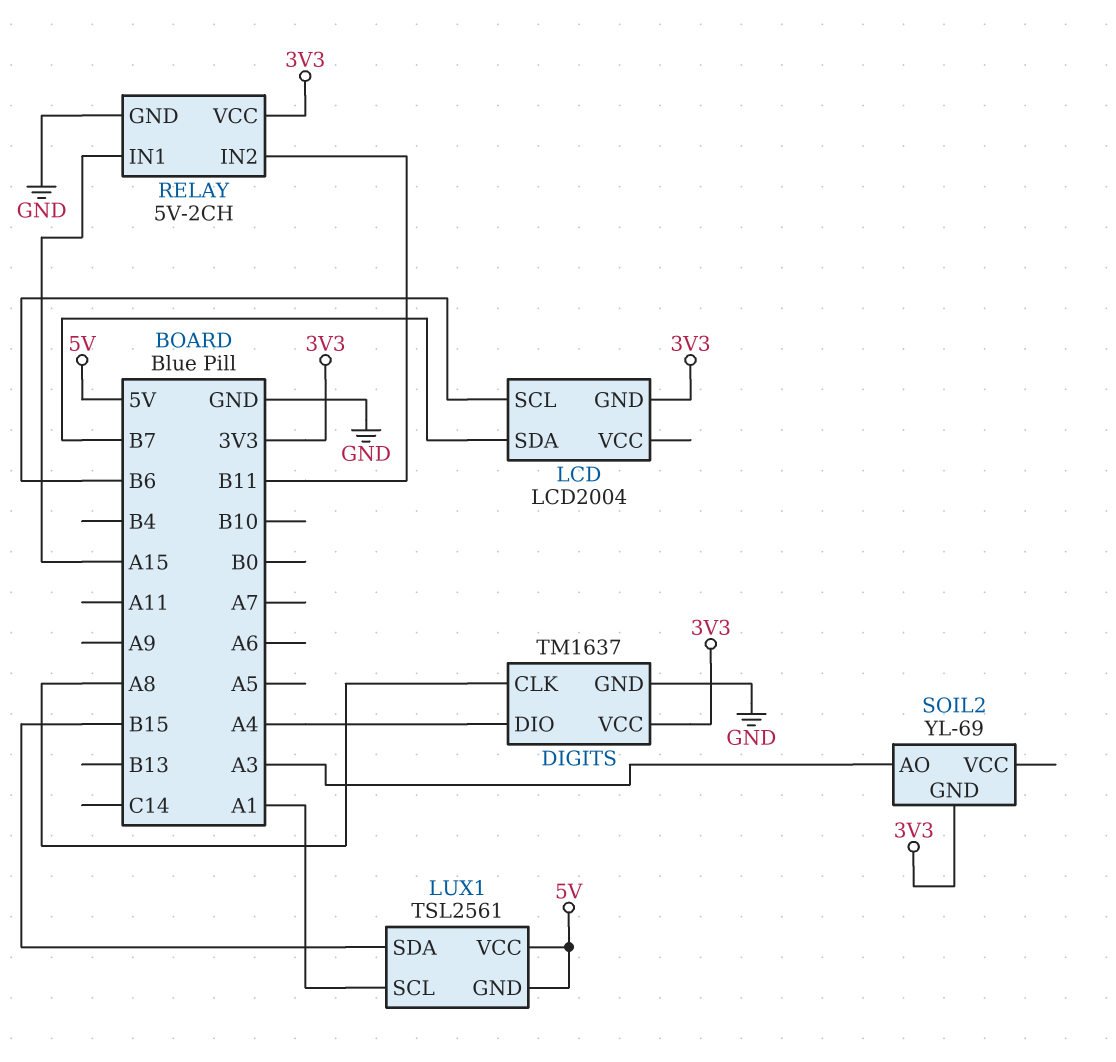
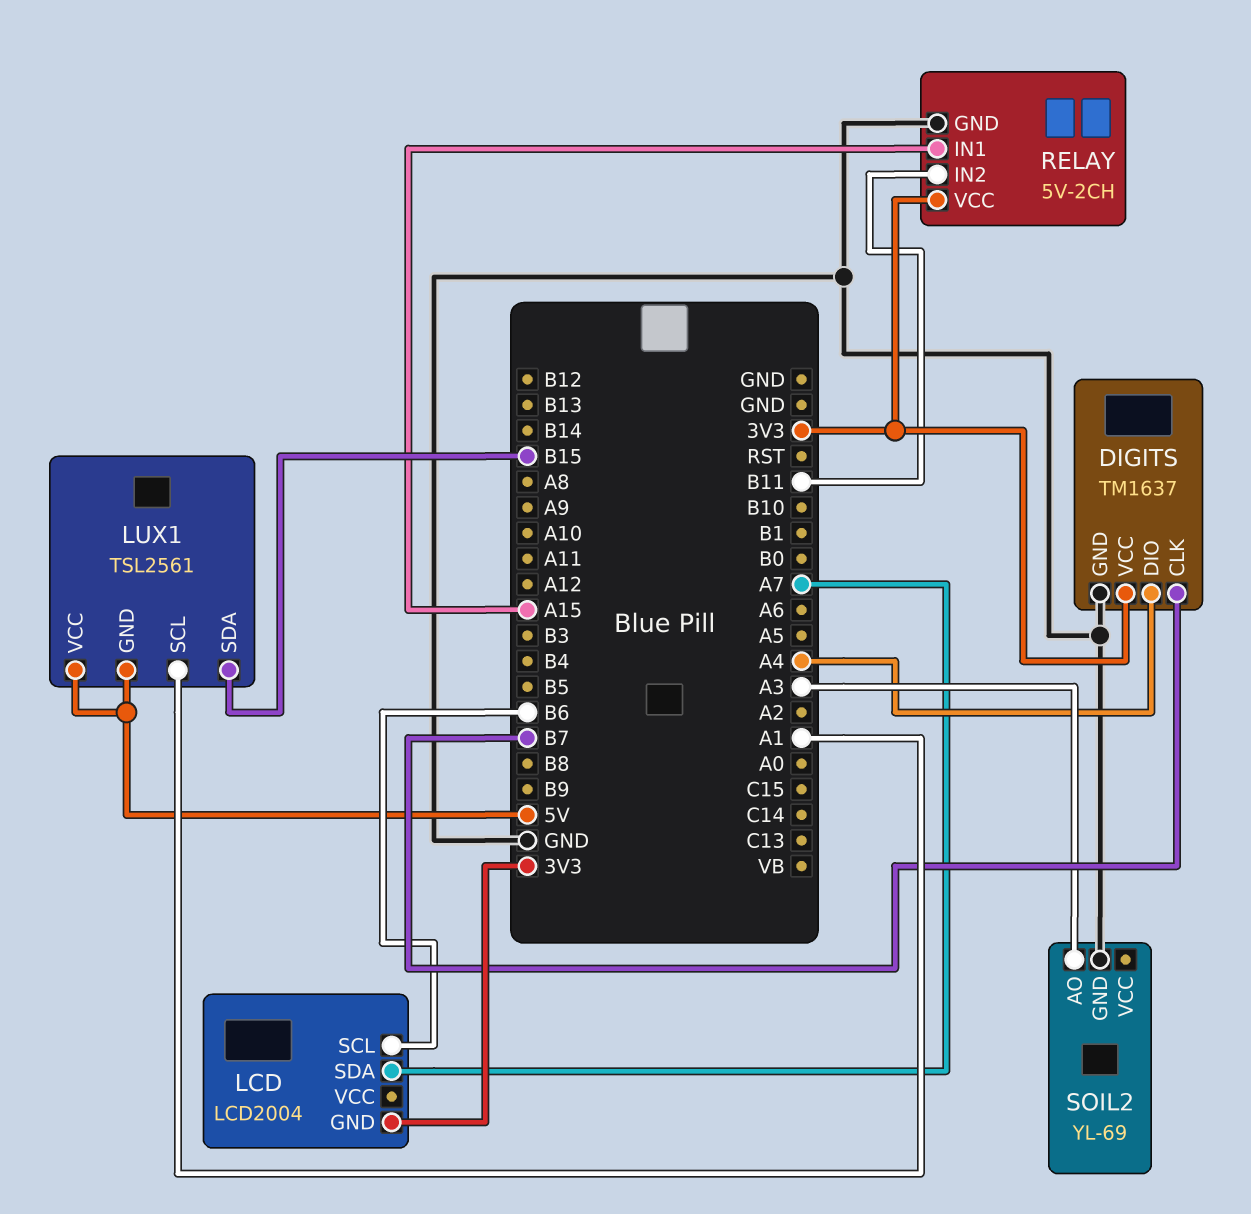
DIGITS pin CLK: A8 -> B7
LCD pin SDA: B7 -> A7
SOIL2 pin GND: 3V3 -> GND

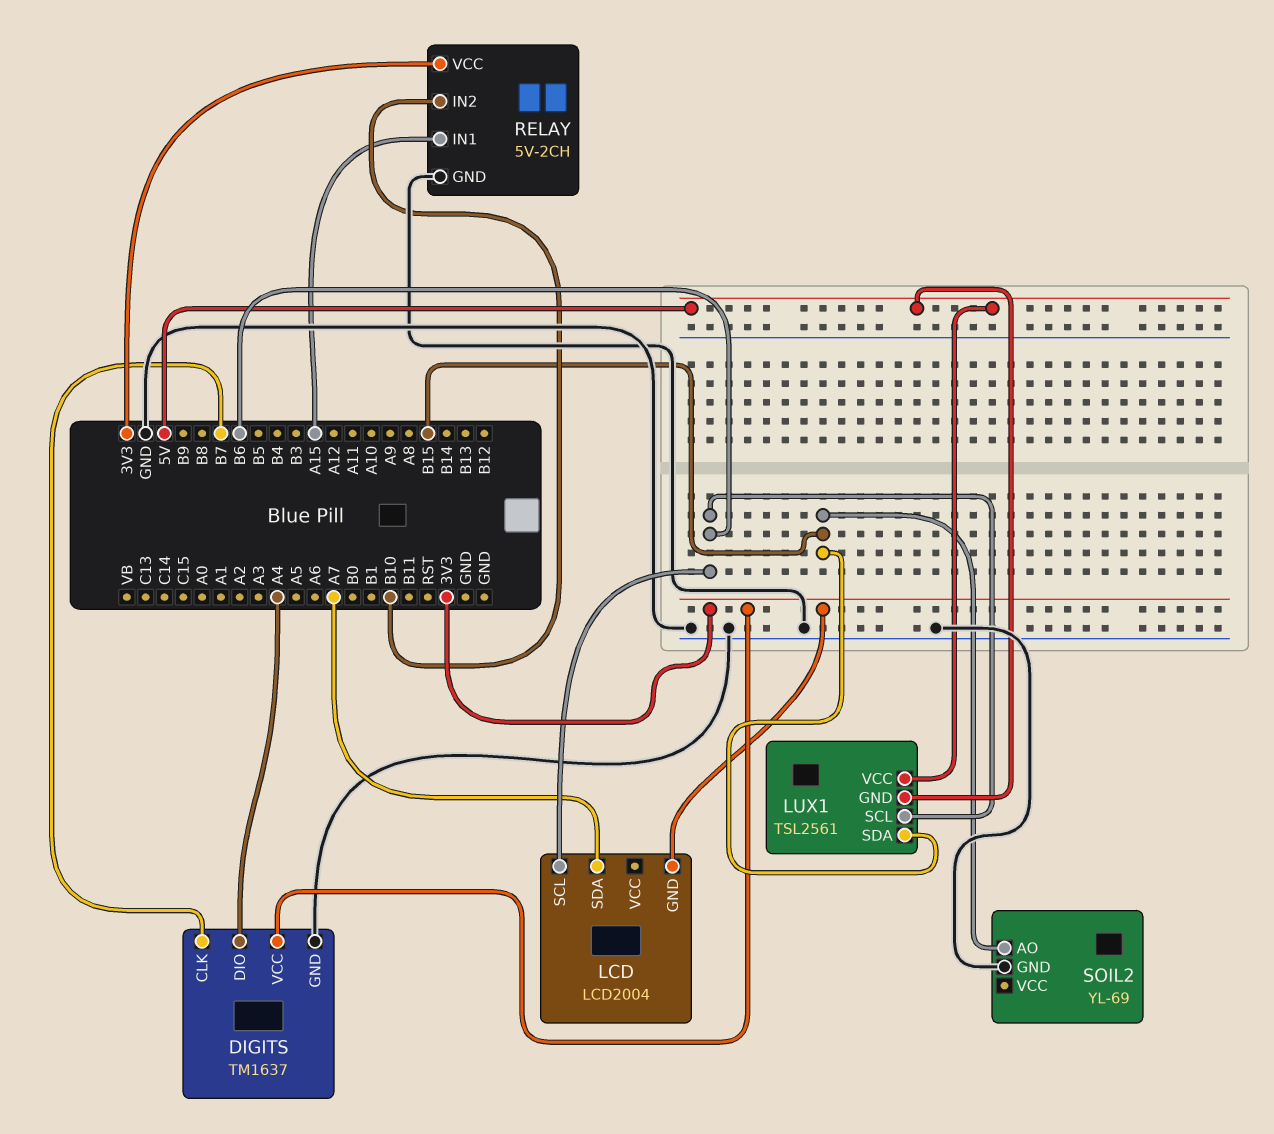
LUX1 pin SCL: A1 -> B6
RELAY pin IN2: B11 -> B10
SOIL2 pin AO: A3 -> B15

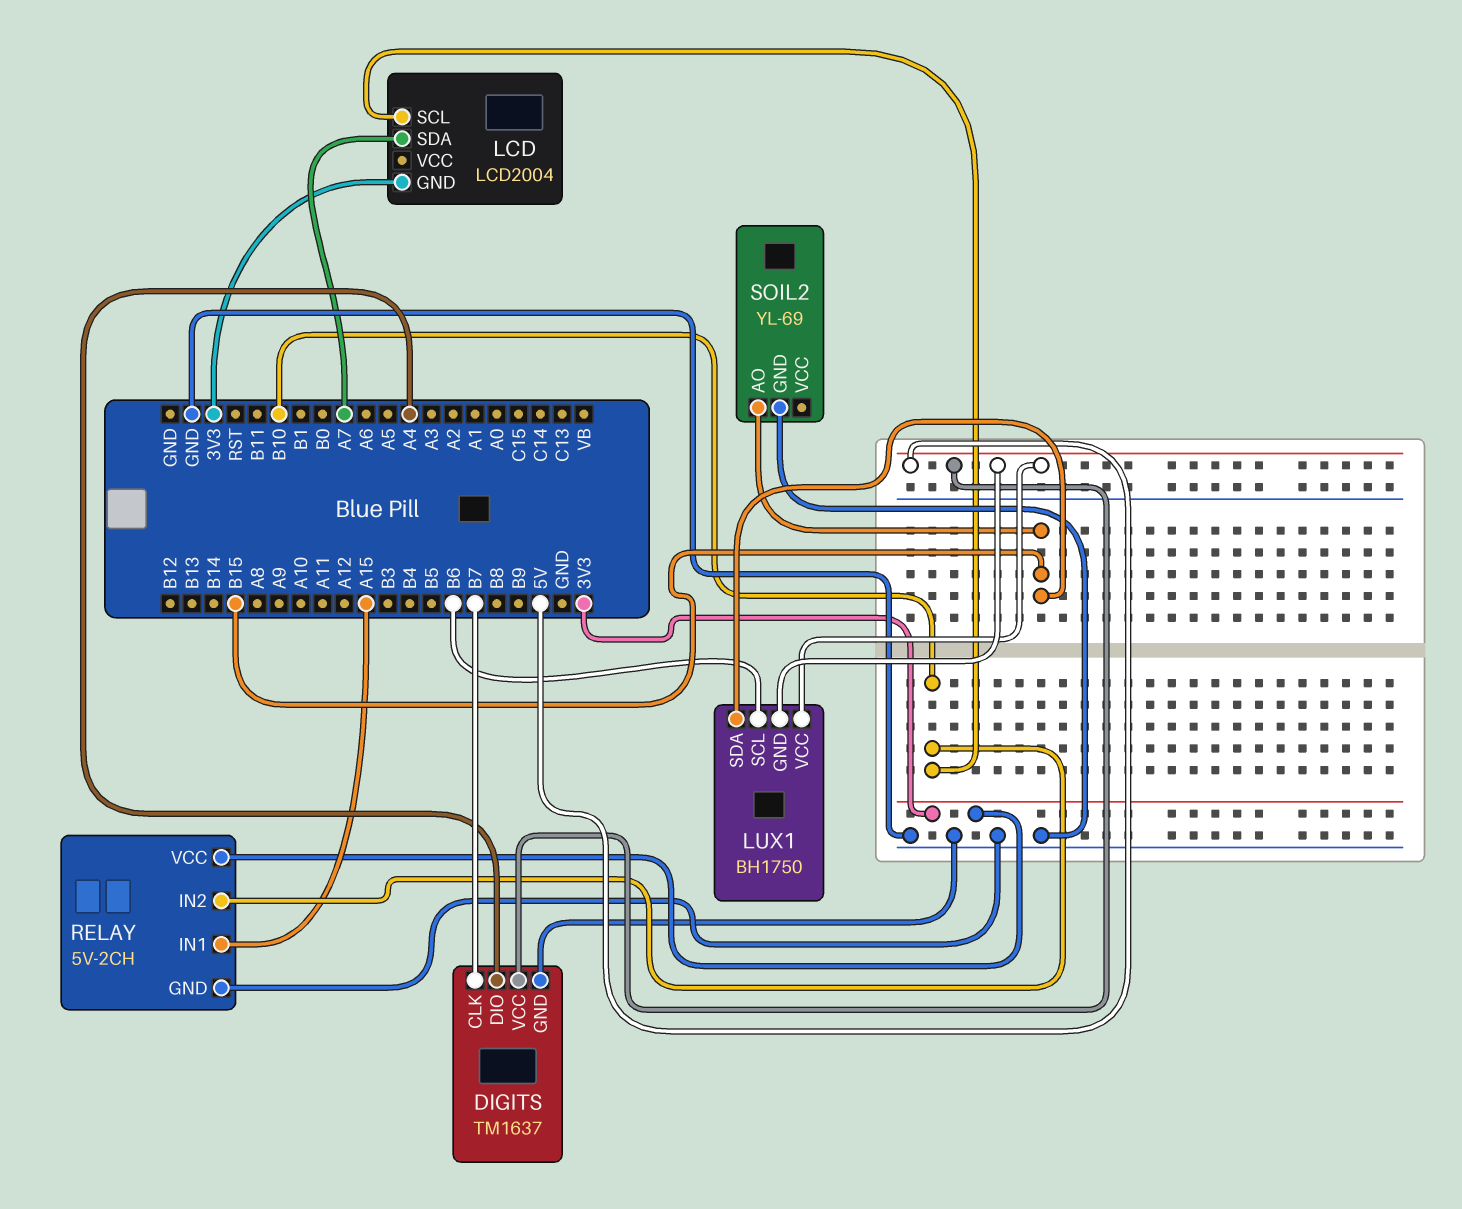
DIGITS pin VCC: 3V3 -> 5V
LCD pin SCL: B6 -> B10
LUX1: TSL2561 -> BH1750

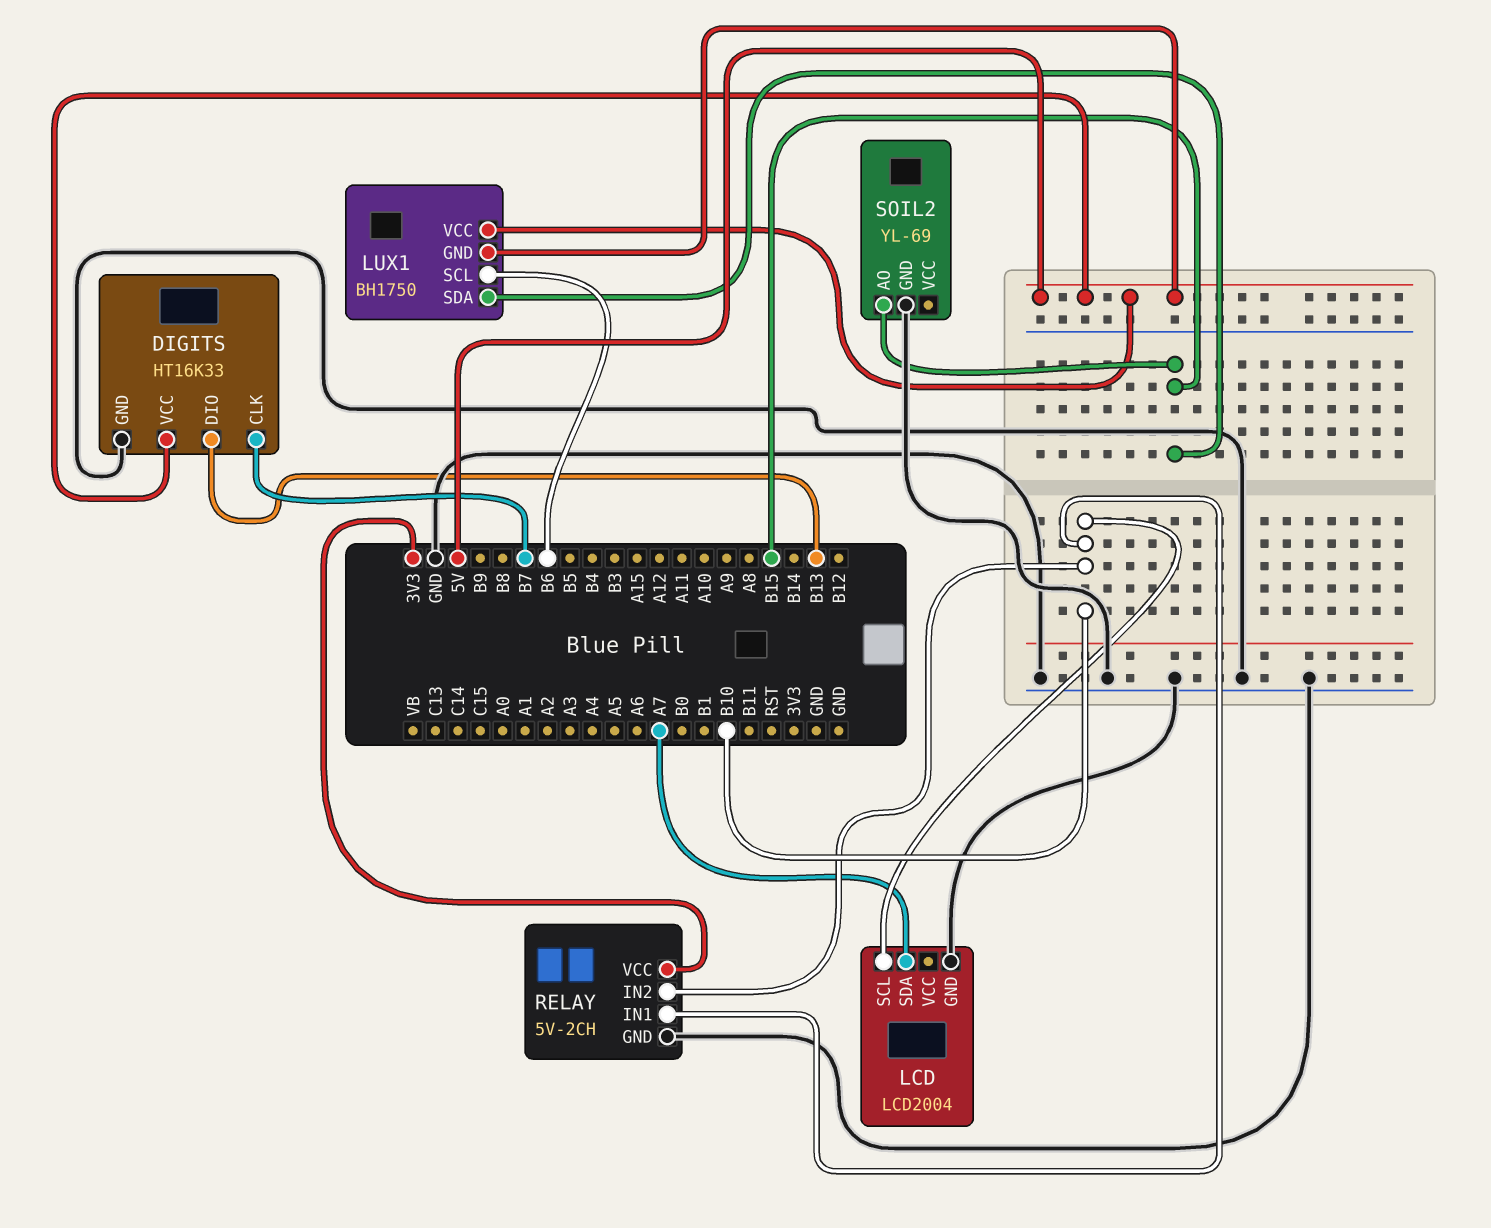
DIGITS: TM1637 -> HT16K33
DIGITS pin DIO: A4 -> B13
LCD pin GND: 3V3 -> GND
RELAY pin IN1: A15 -> B10

